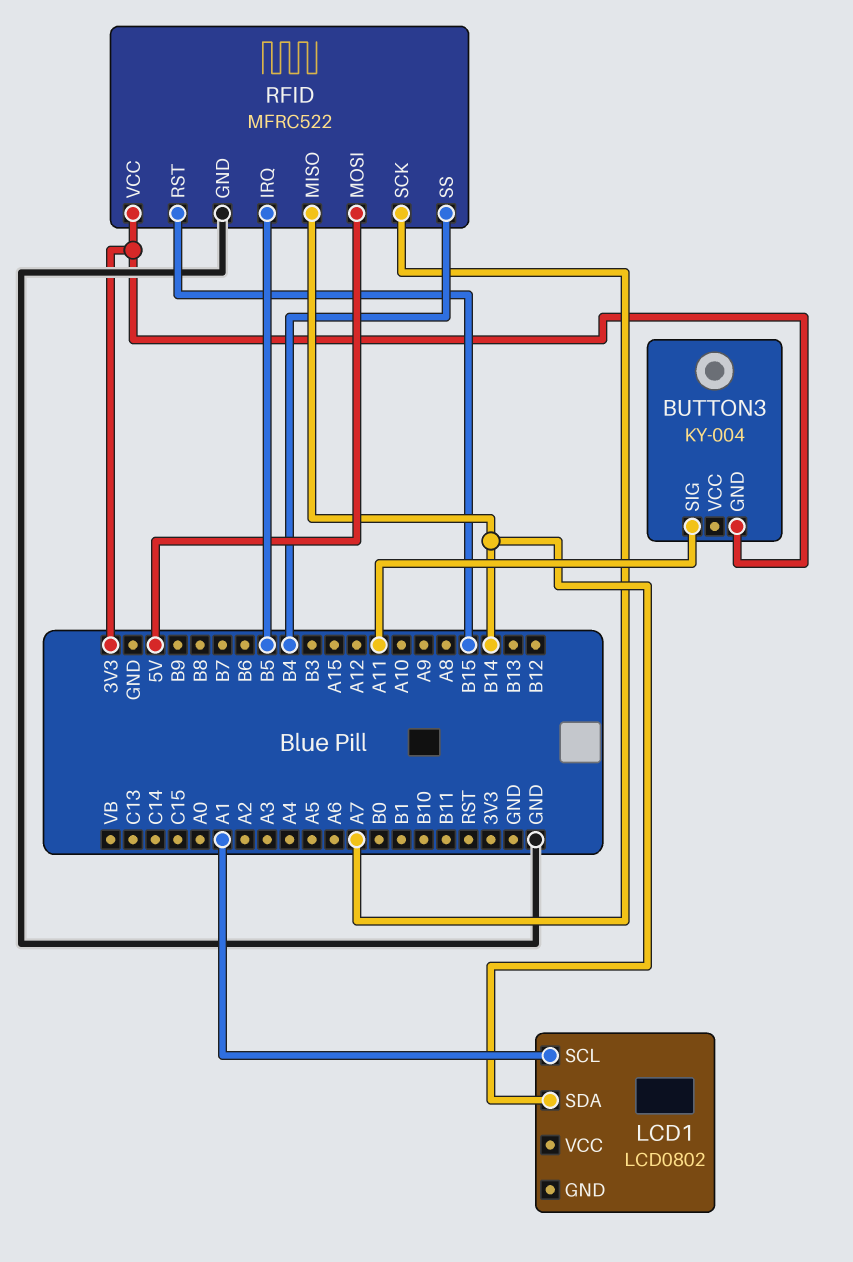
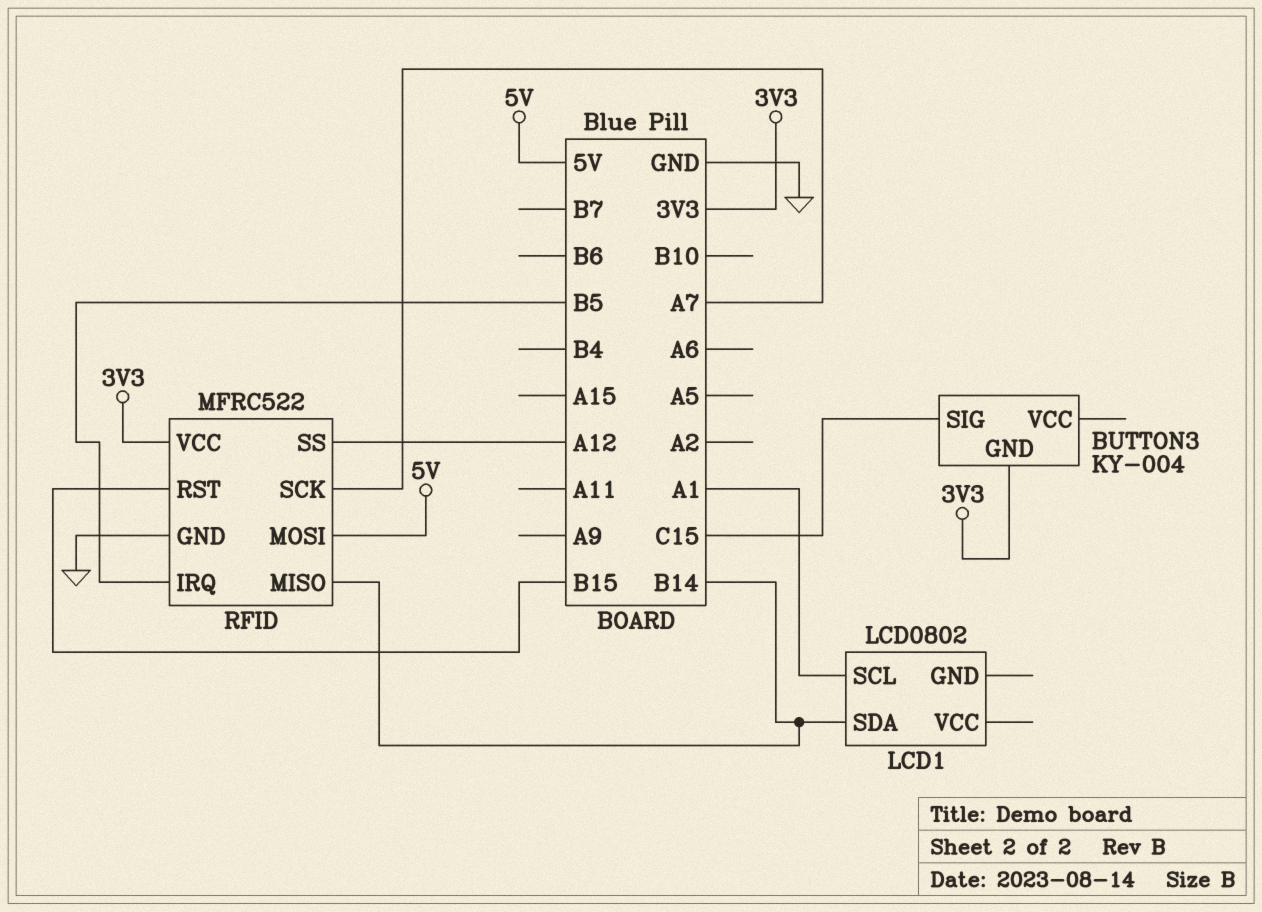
BUTTON3 pin SIG: A11 -> C15
RFID pin SS: B4 -> A12

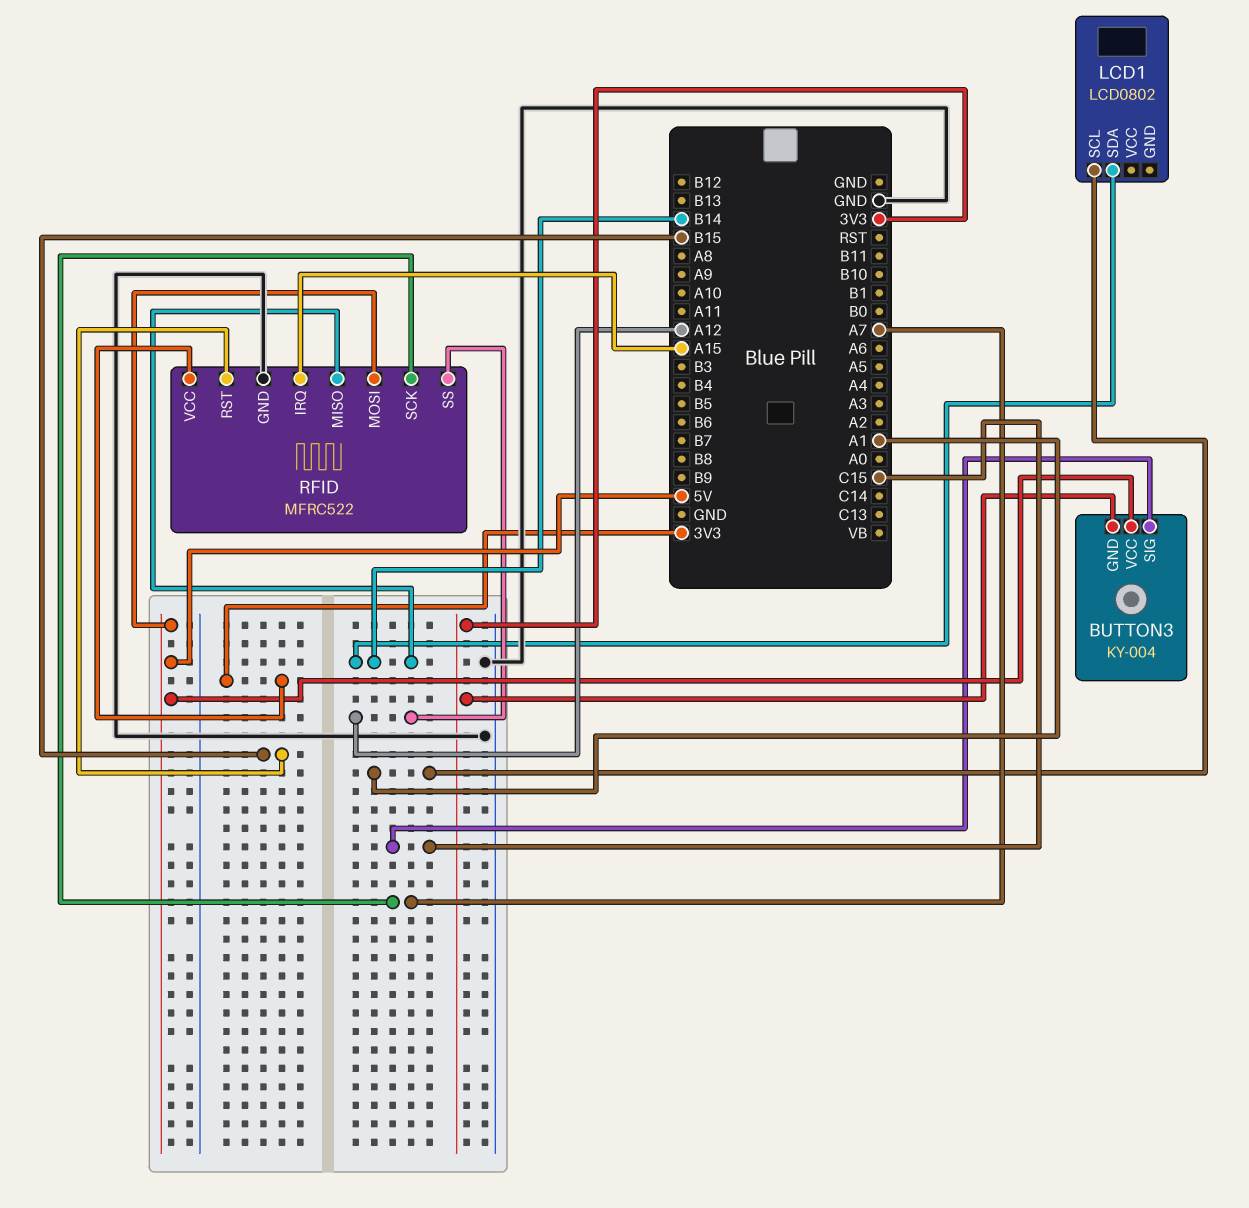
BUTTON3 pin VCC: none -> 5V
RFID pin IRQ: B5 -> A15

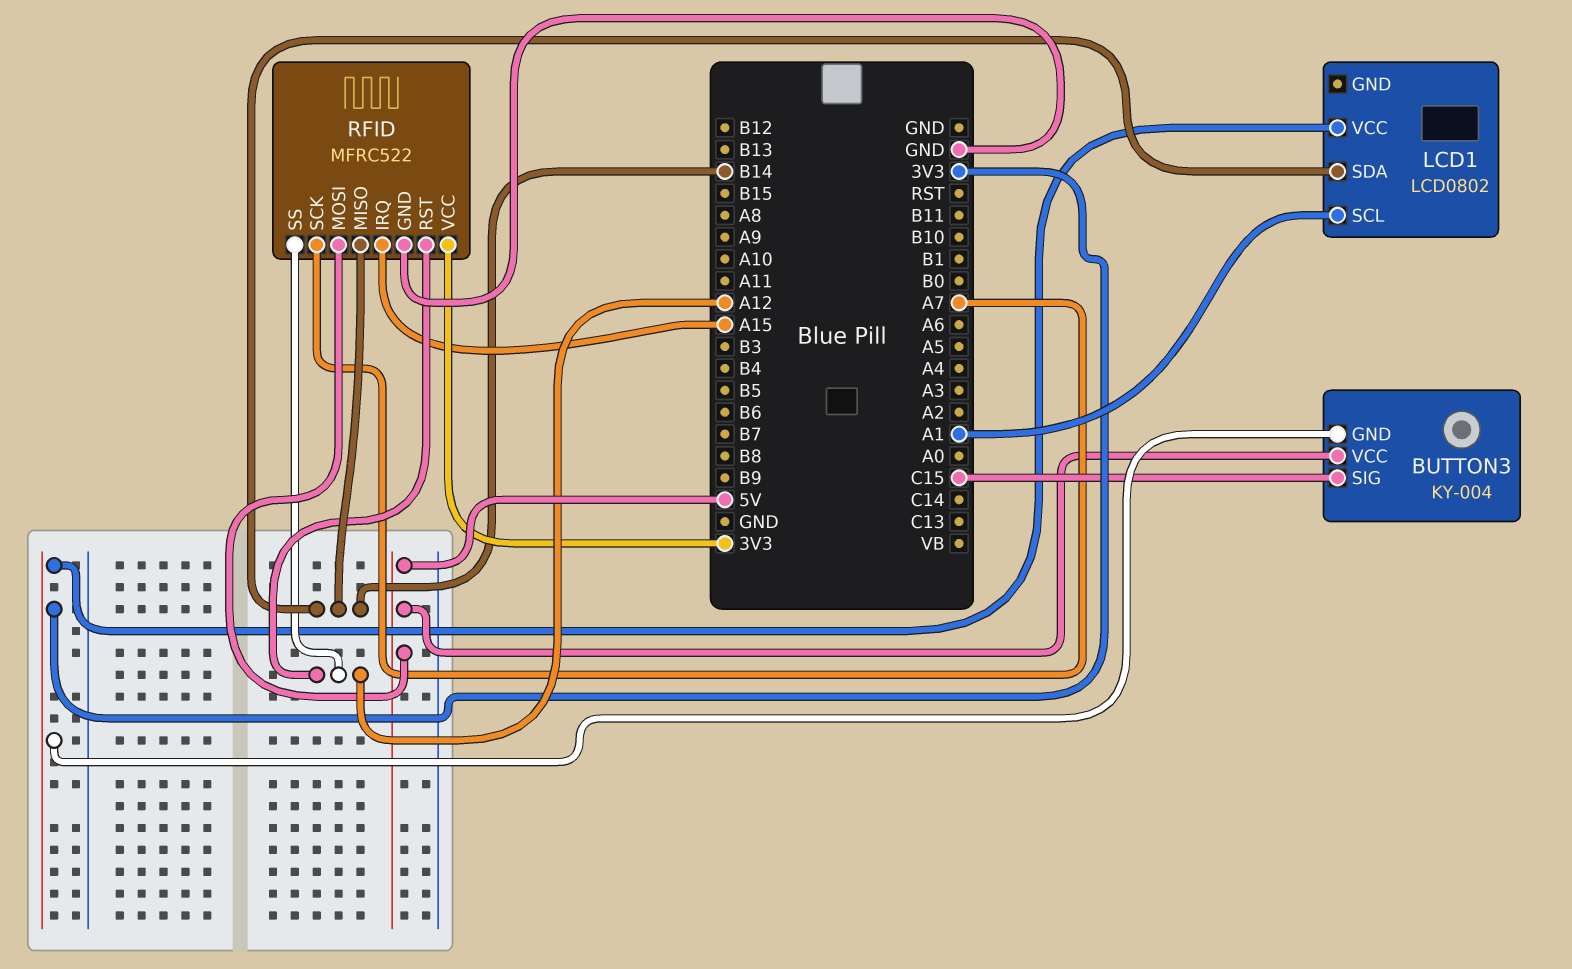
LCD1 pin VCC: none -> 3V3
RFID pin RST: B15 -> A12

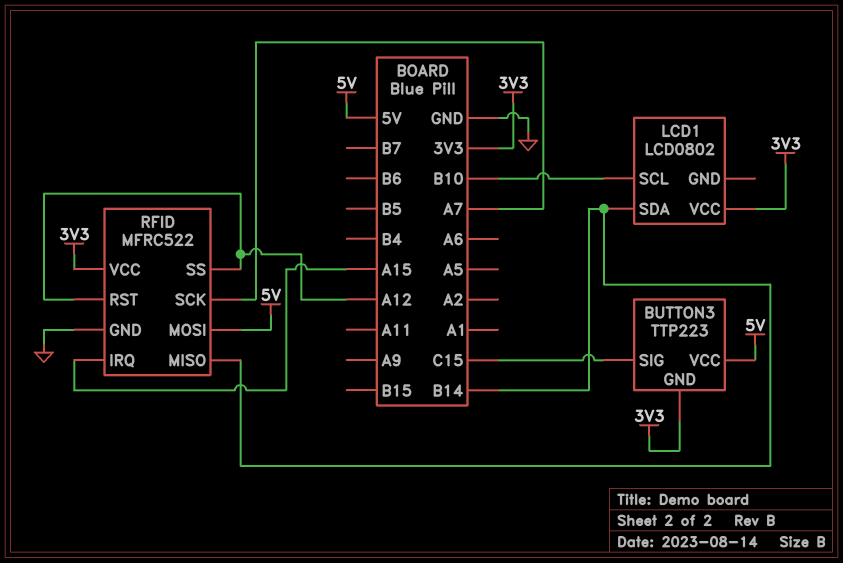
BUTTON3: KY-004 -> TTP223
LCD1 pin SCL: A1 -> B10

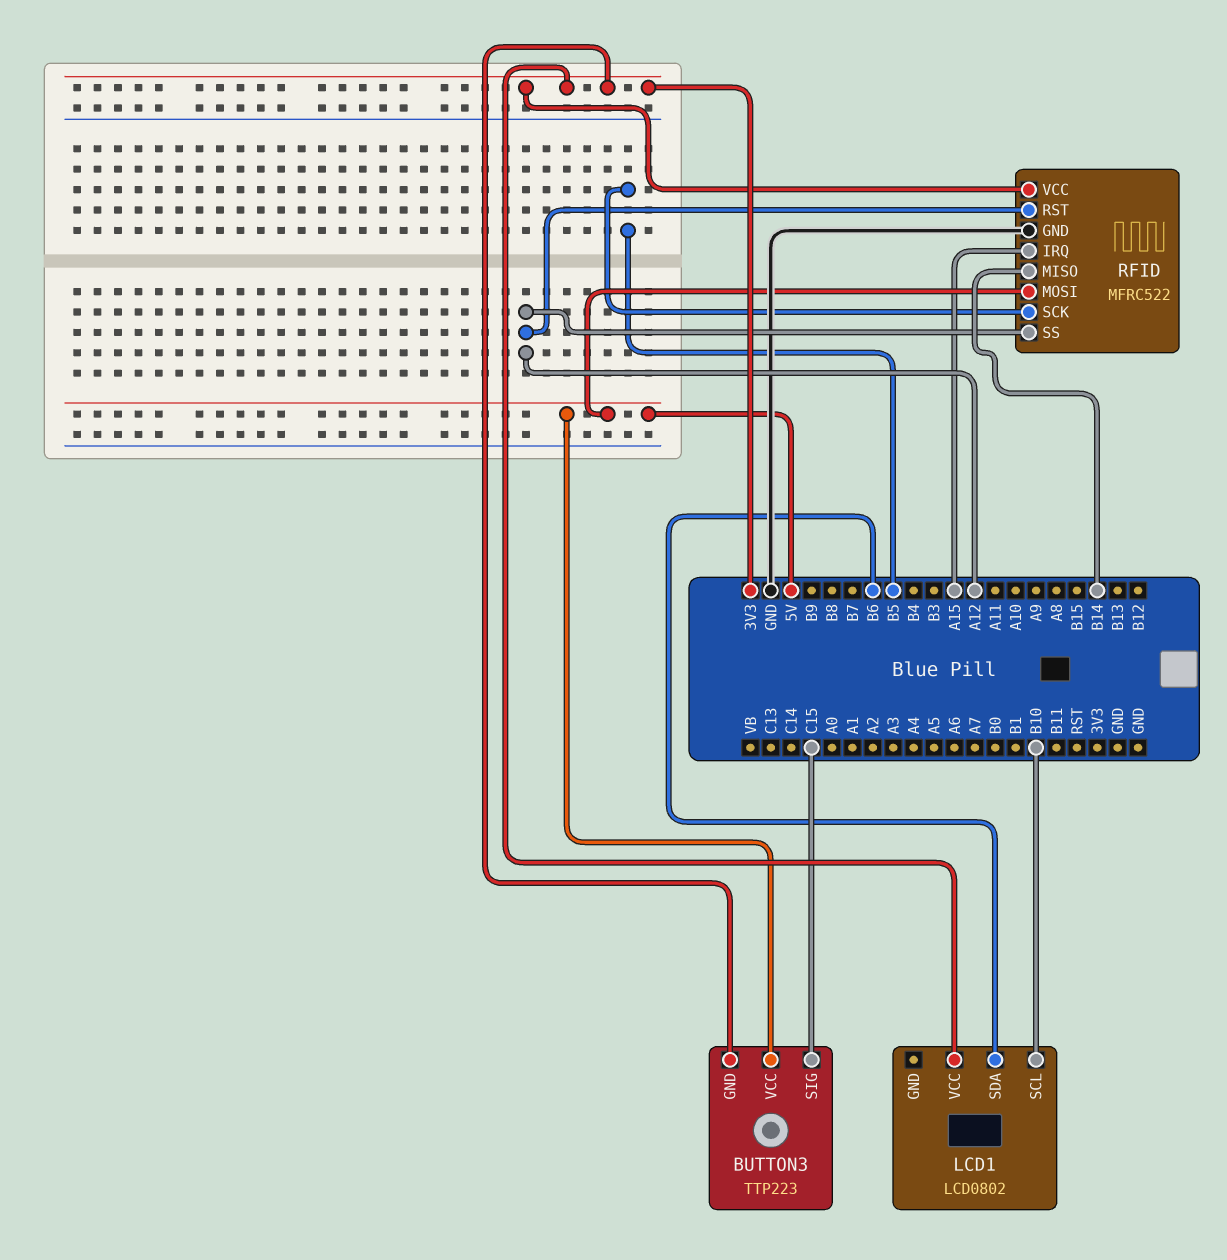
LCD1 pin SDA: B14 -> B6
RFID pin SCK: A7 -> B5

